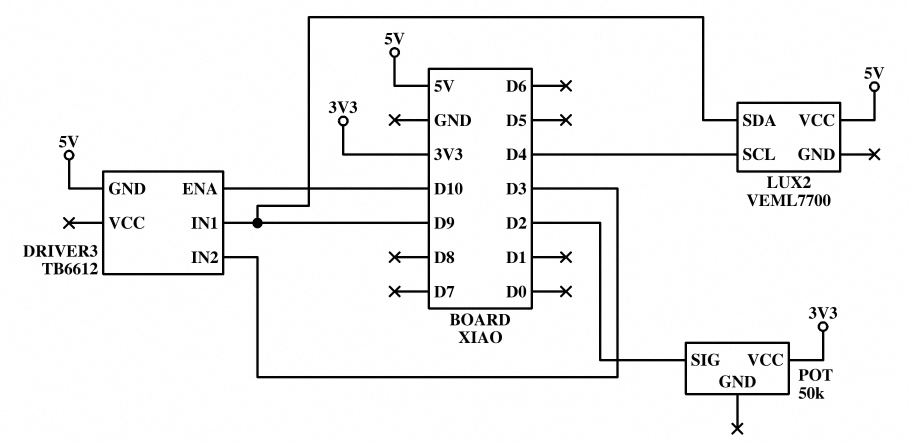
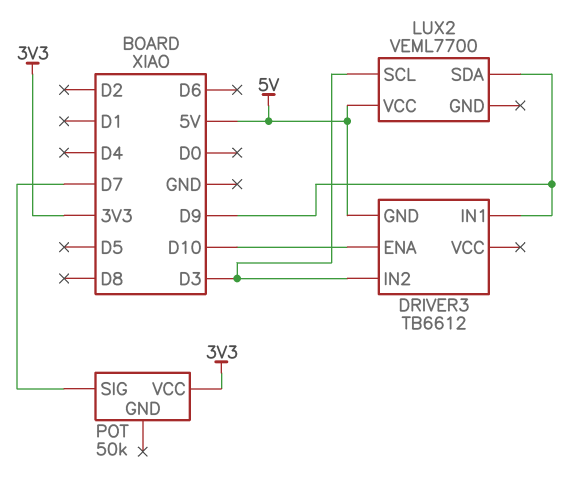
LUX2 pin SCL: D4 -> D3
POT pin SIG: D2 -> D7

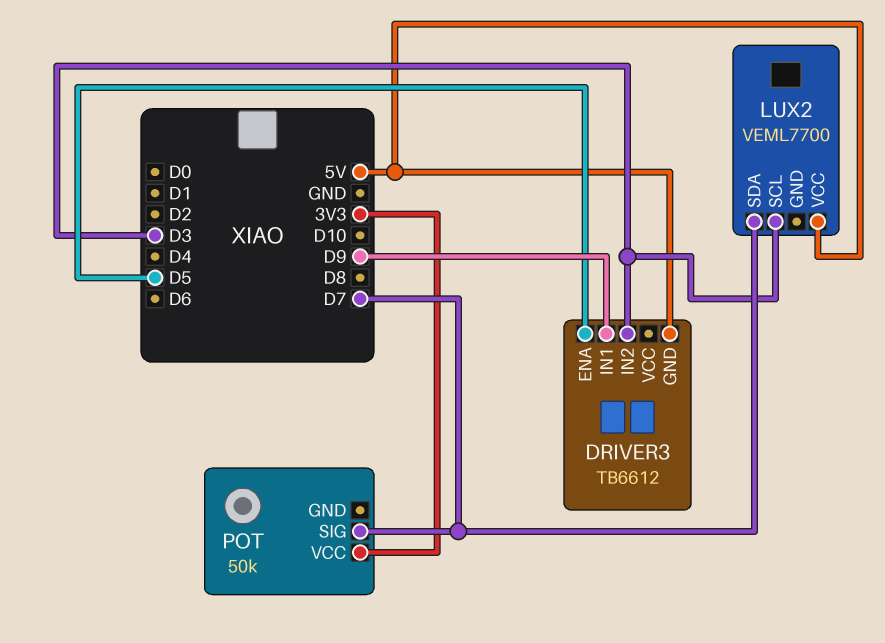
DRIVER3 pin ENA: D10 -> D5
LUX2 pin SDA: D9 -> D7

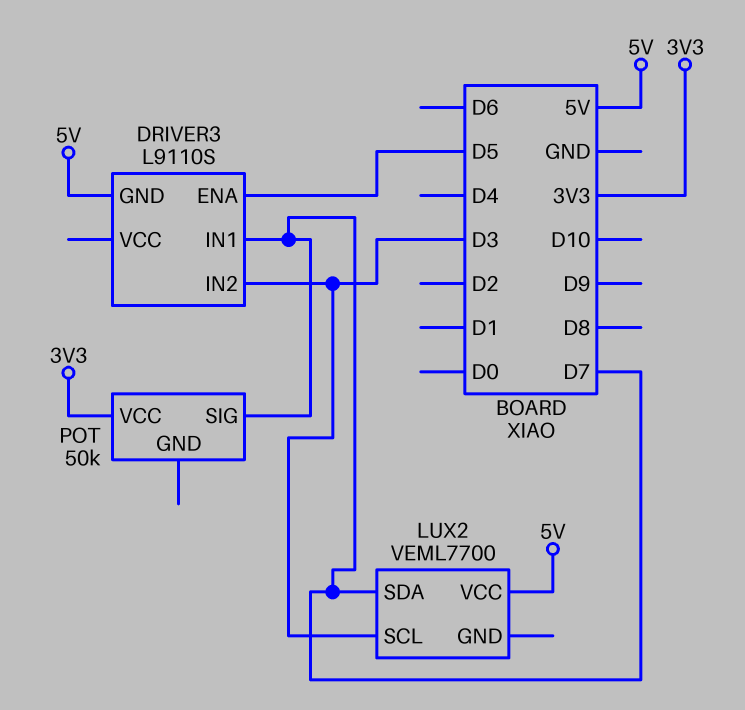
DRIVER3: TB6612 -> L9110S
DRIVER3 pin IN1: D9 -> D7

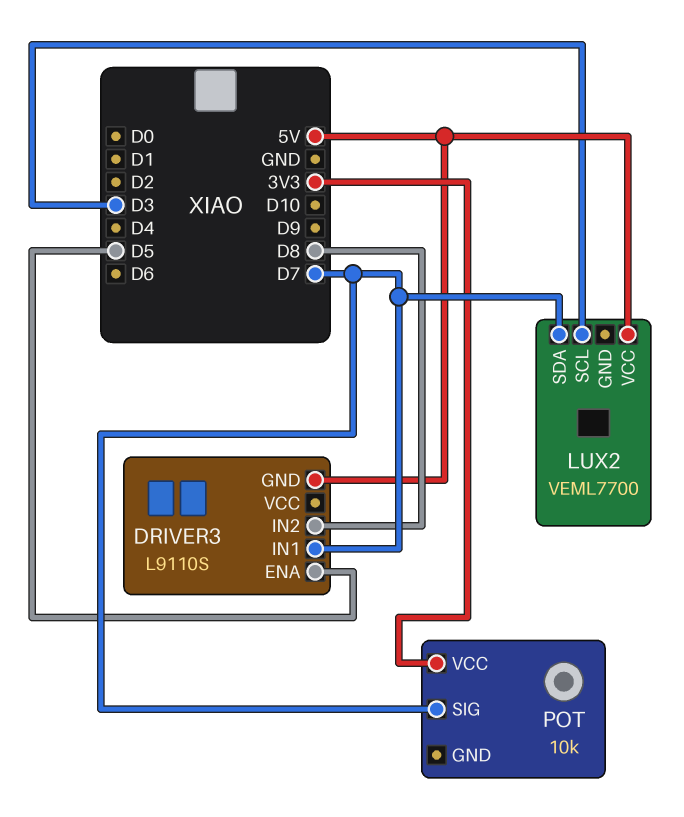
DRIVER3 pin IN2: D3 -> D8
POT: 50k -> 10k

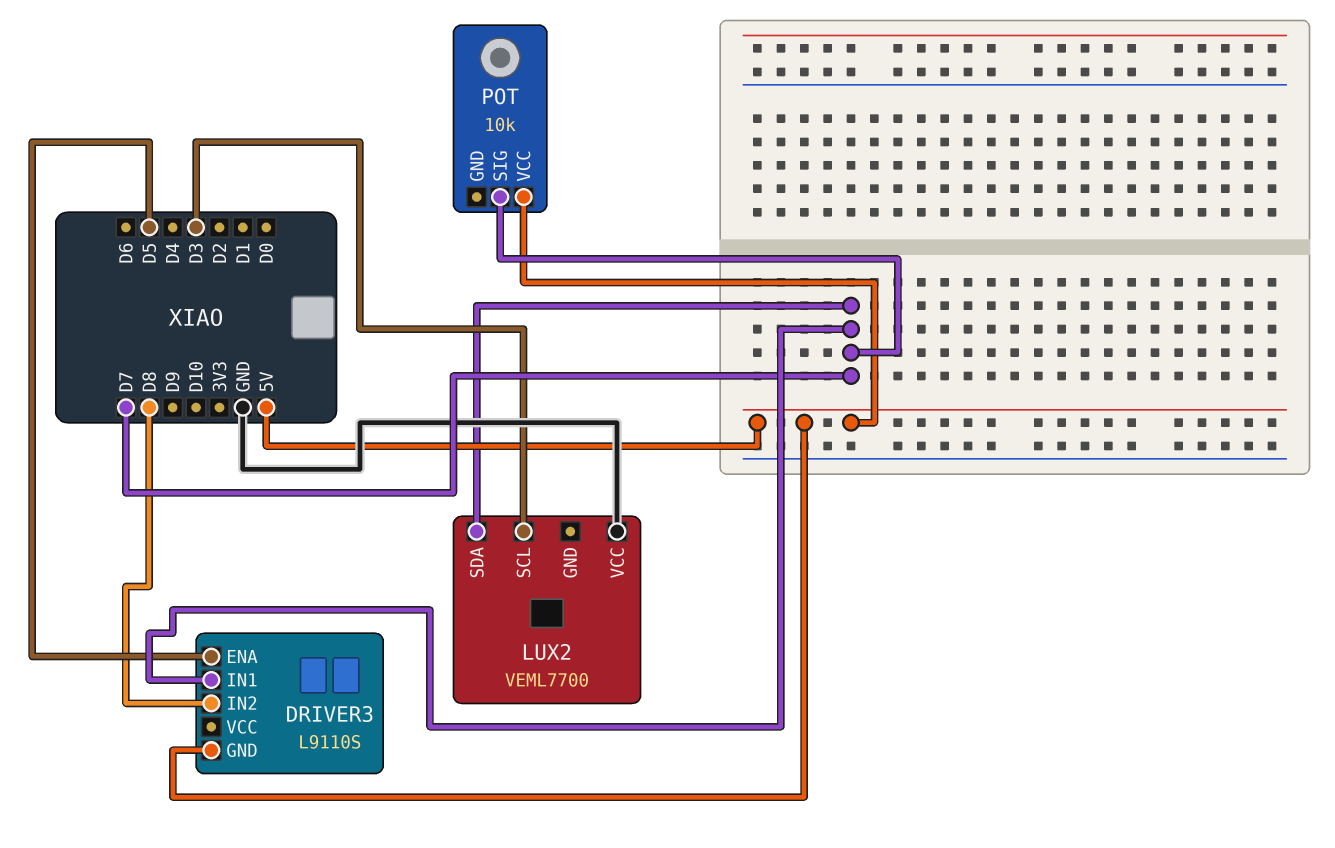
LUX2 pin VCC: 5V -> GND
POT pin VCC: 3V3 -> 5V

